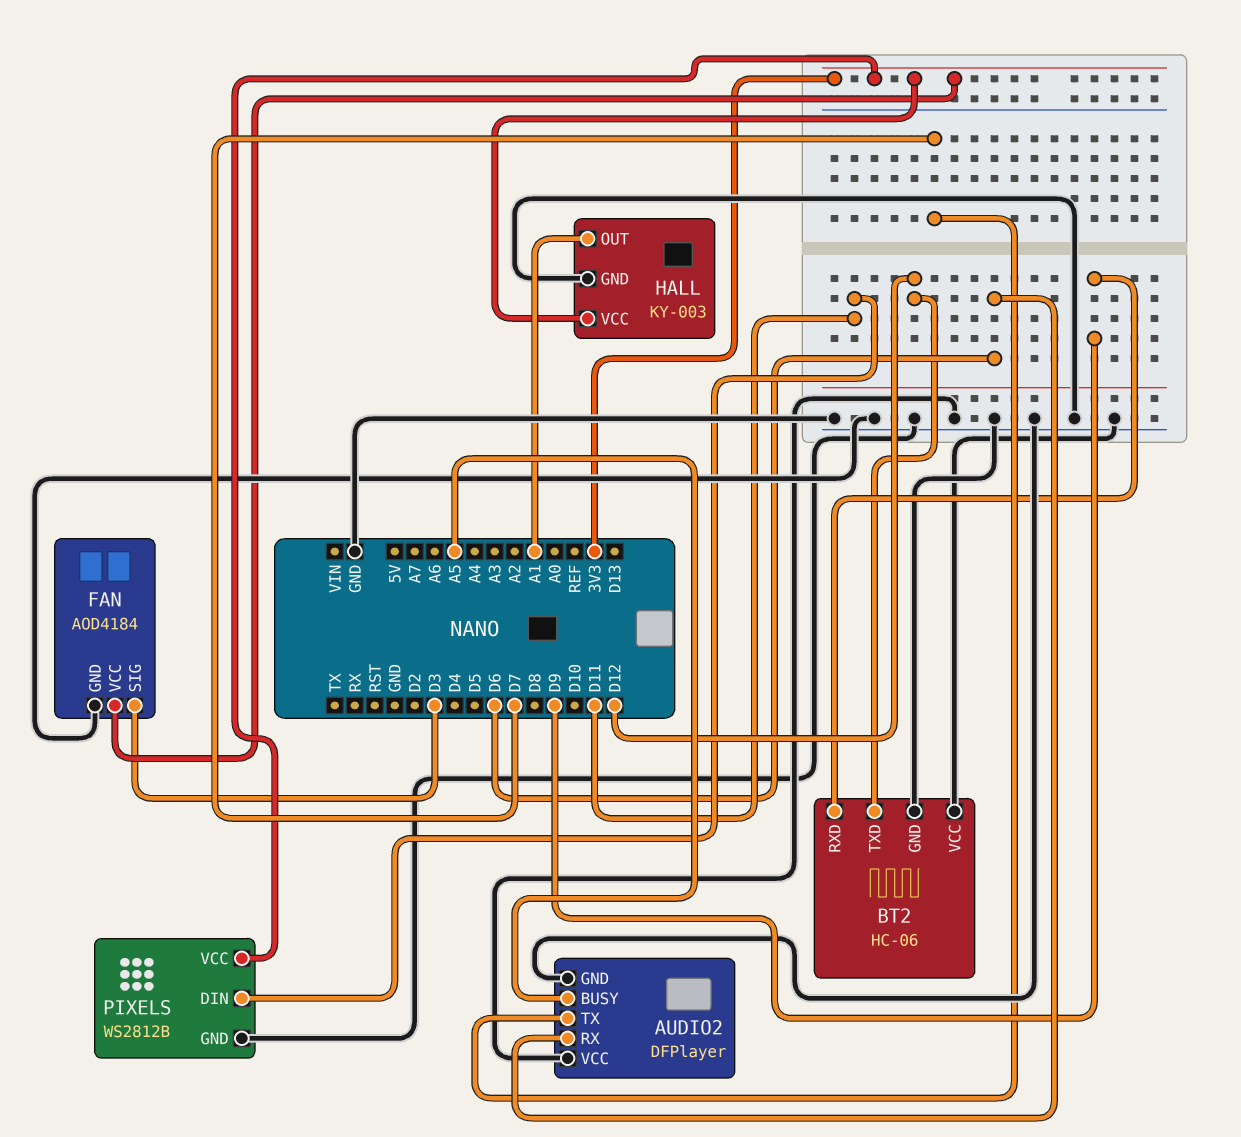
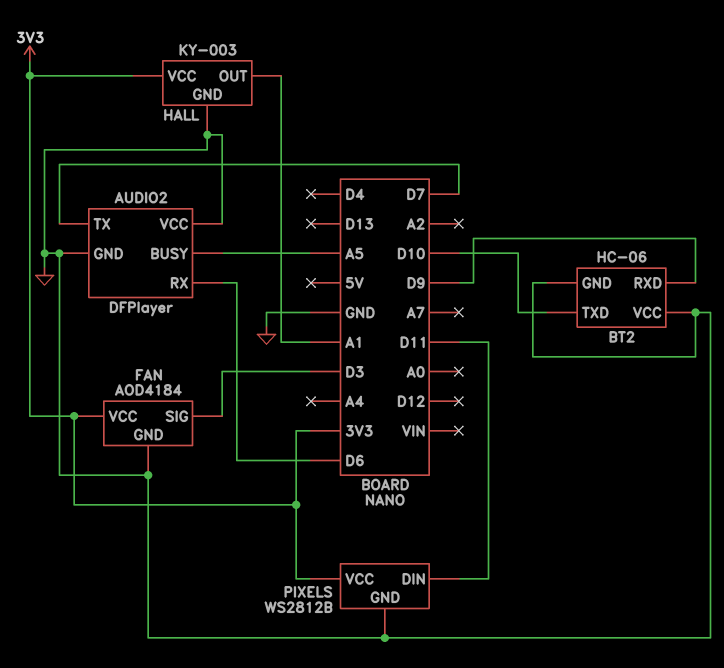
BT2 pin TXD: D12 -> D10

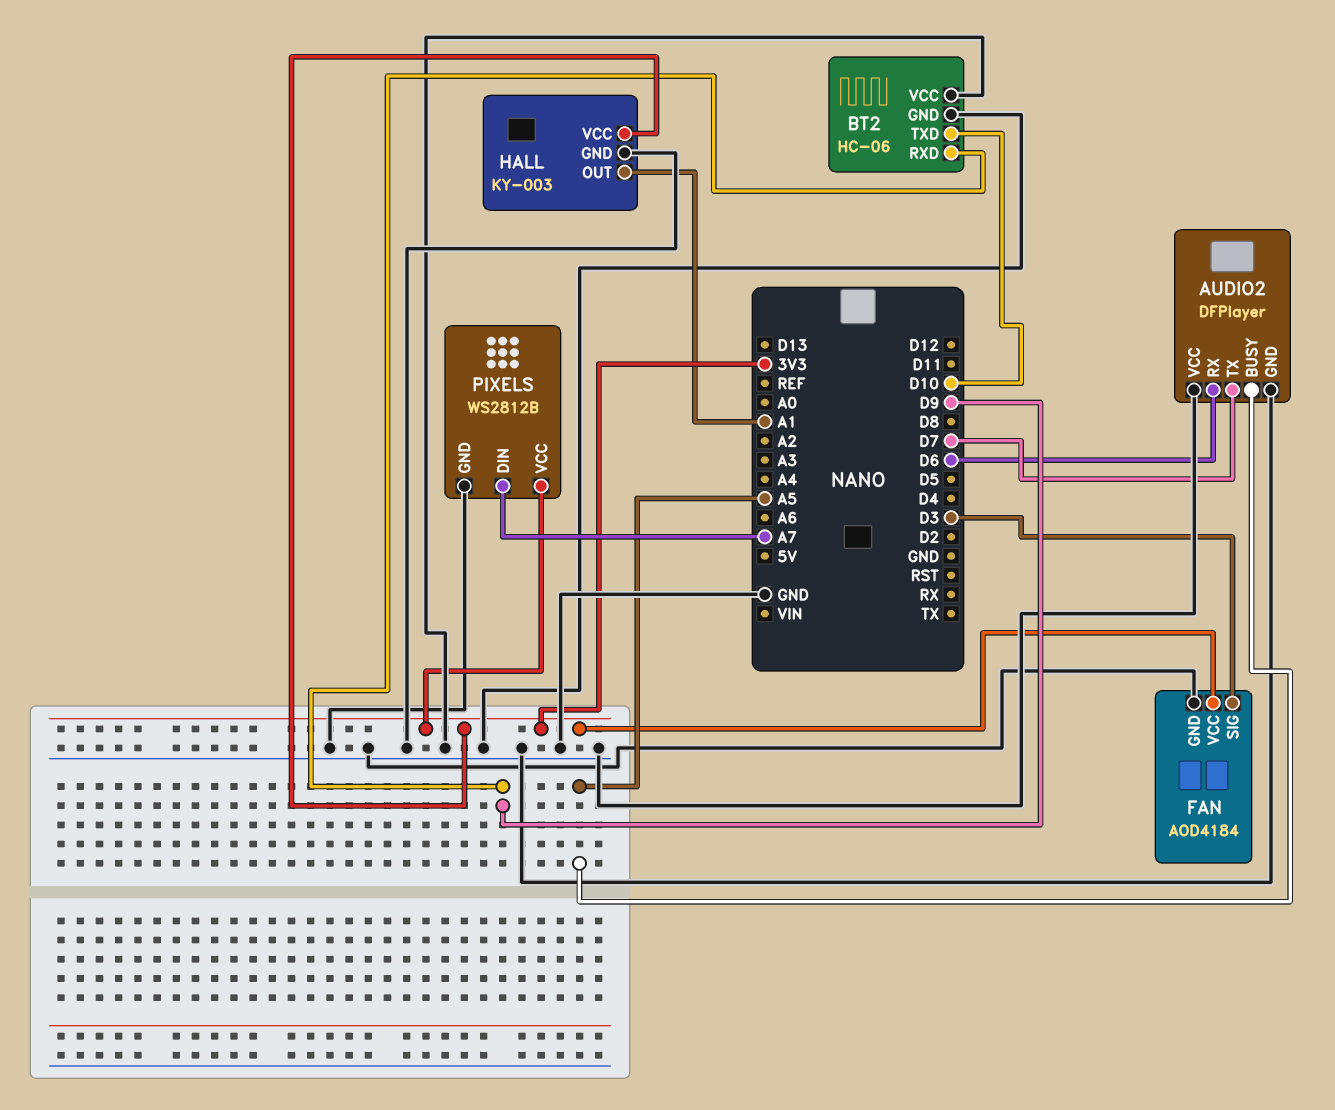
PIXELS pin DIN: D11 -> A7

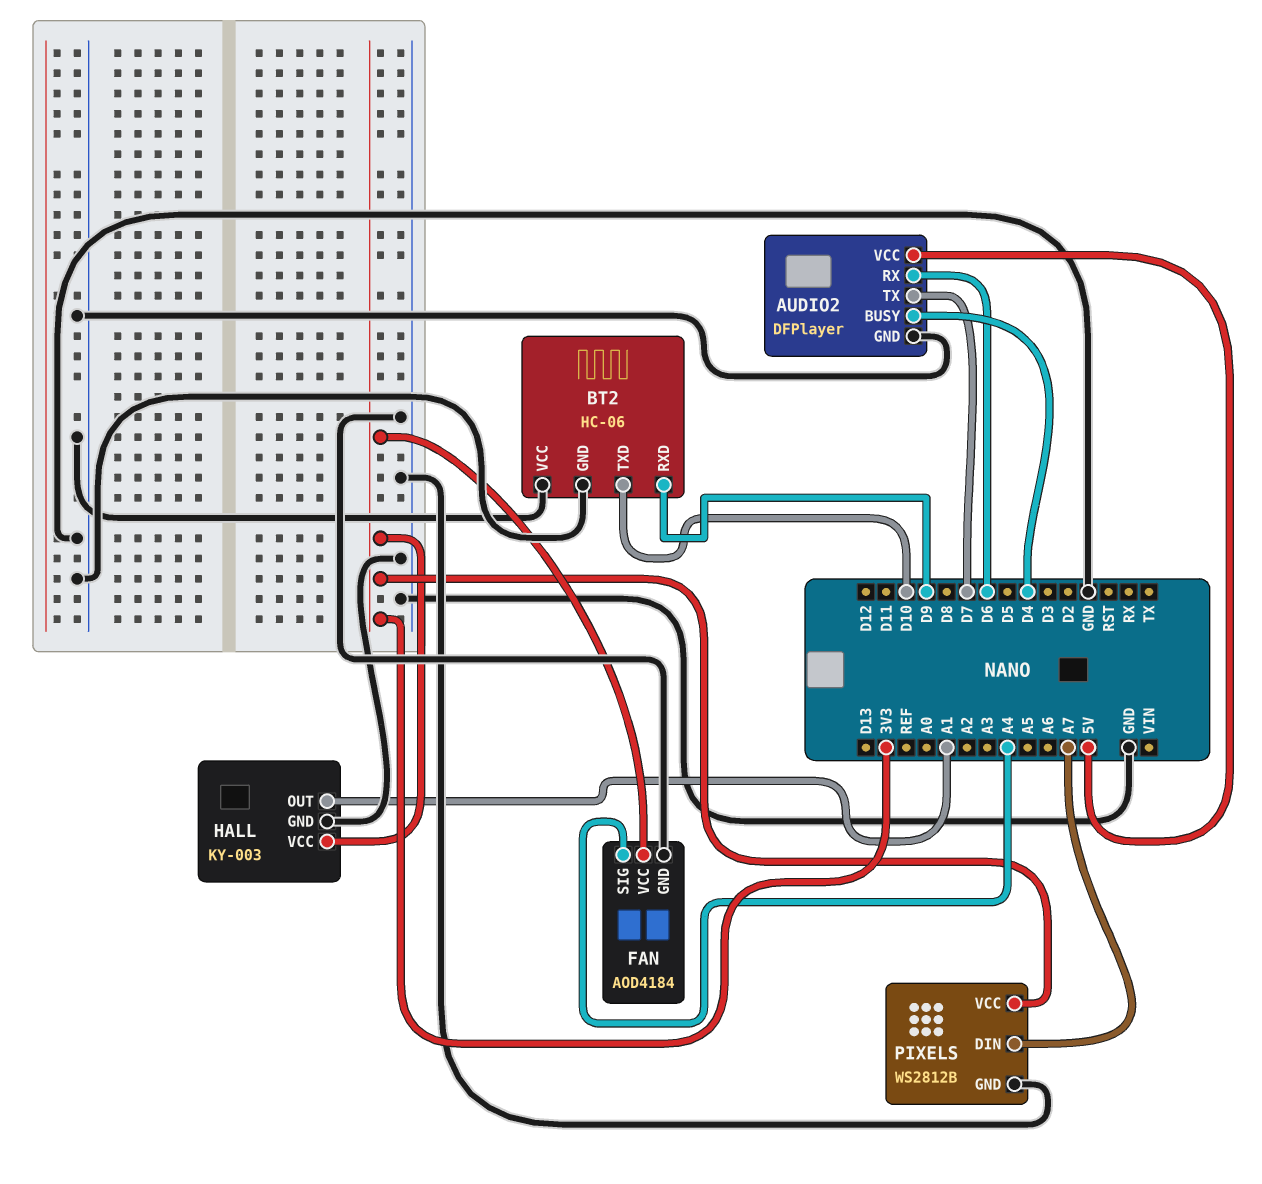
AUDIO2 pin BUSY: A5 -> D4
AUDIO2 pin VCC: GND -> 5V
FAN pin SIG: D3 -> A4

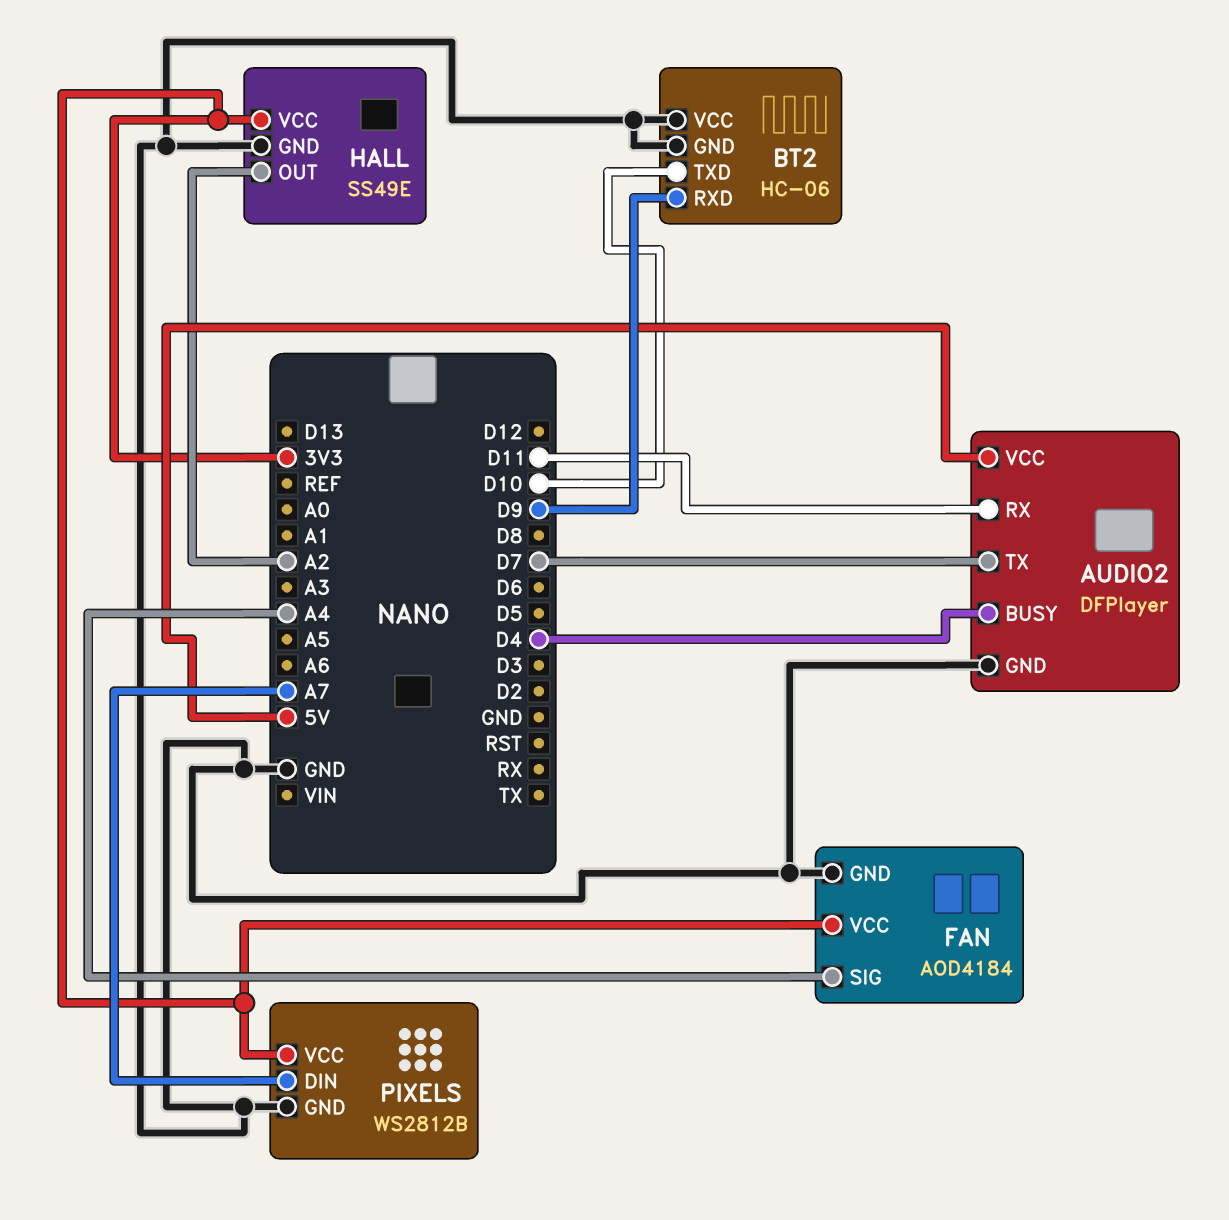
AUDIO2 pin RX: D6 -> D11
HALL: KY-003 -> SS49E
HALL pin OUT: A1 -> A2

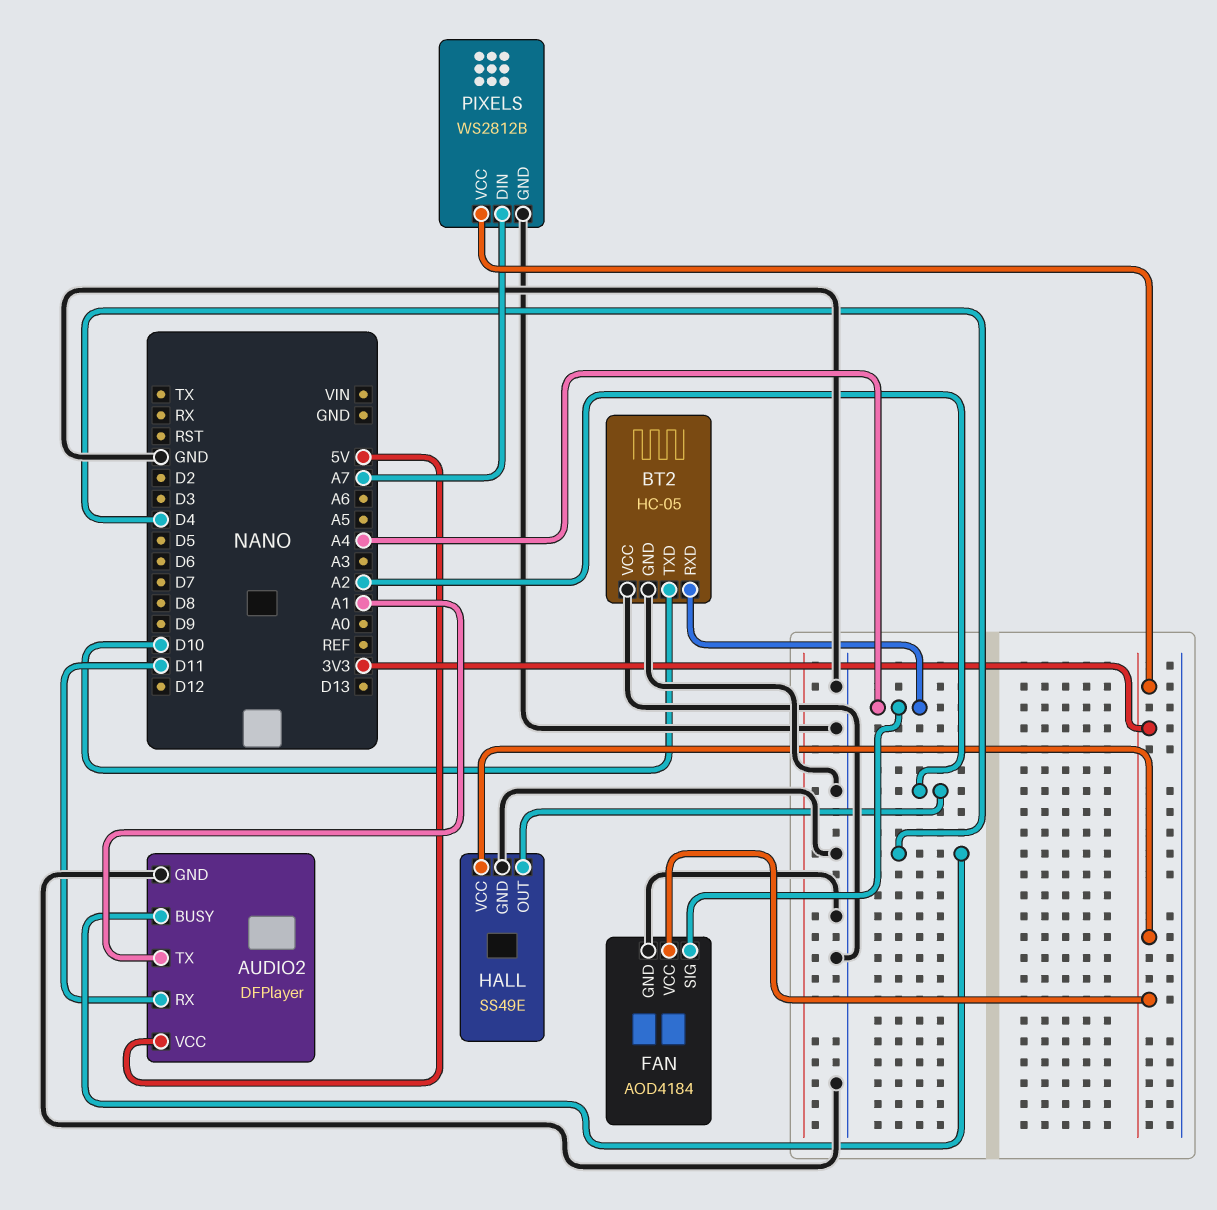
AUDIO2 pin TX: D7 -> A1
BT2: HC-06 -> HC-05
BT2 pin RXD: D9 -> A4

